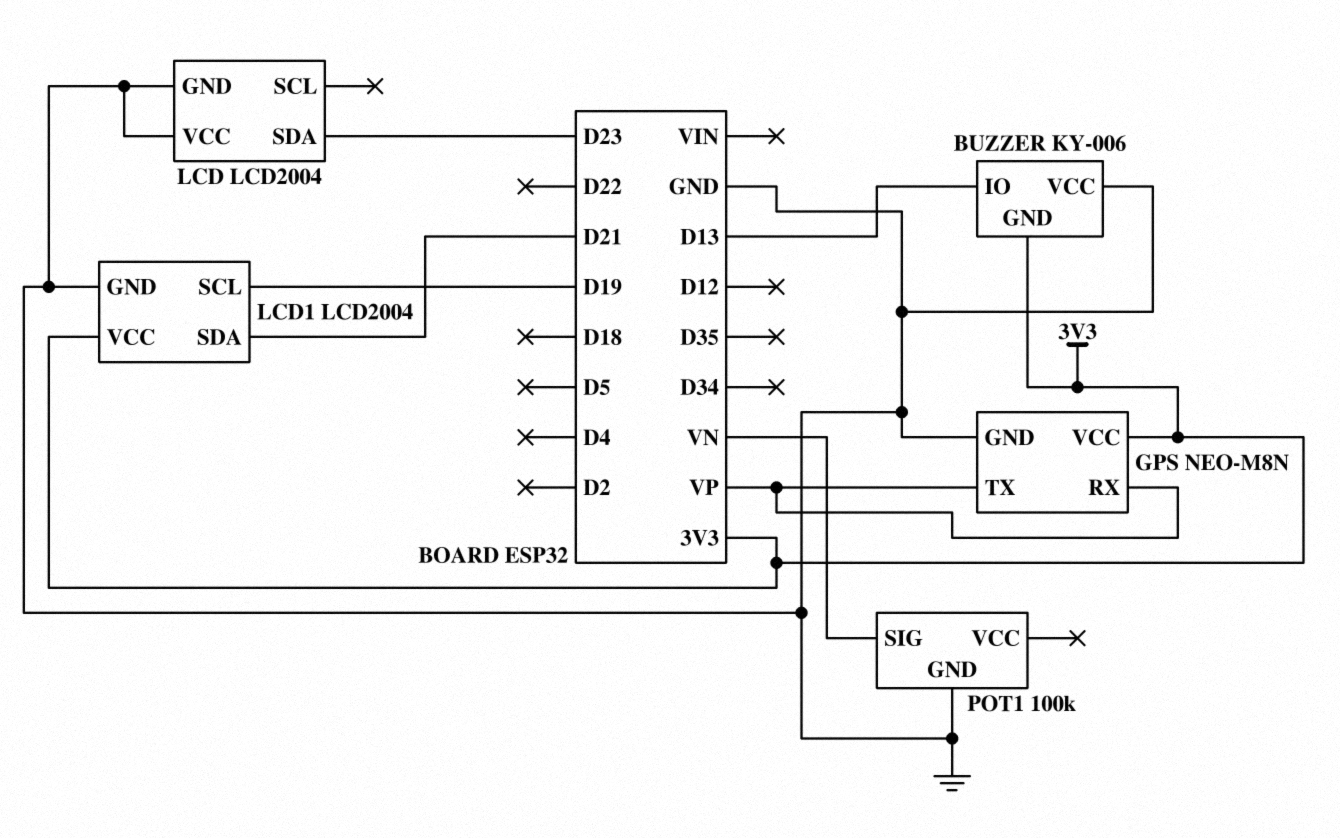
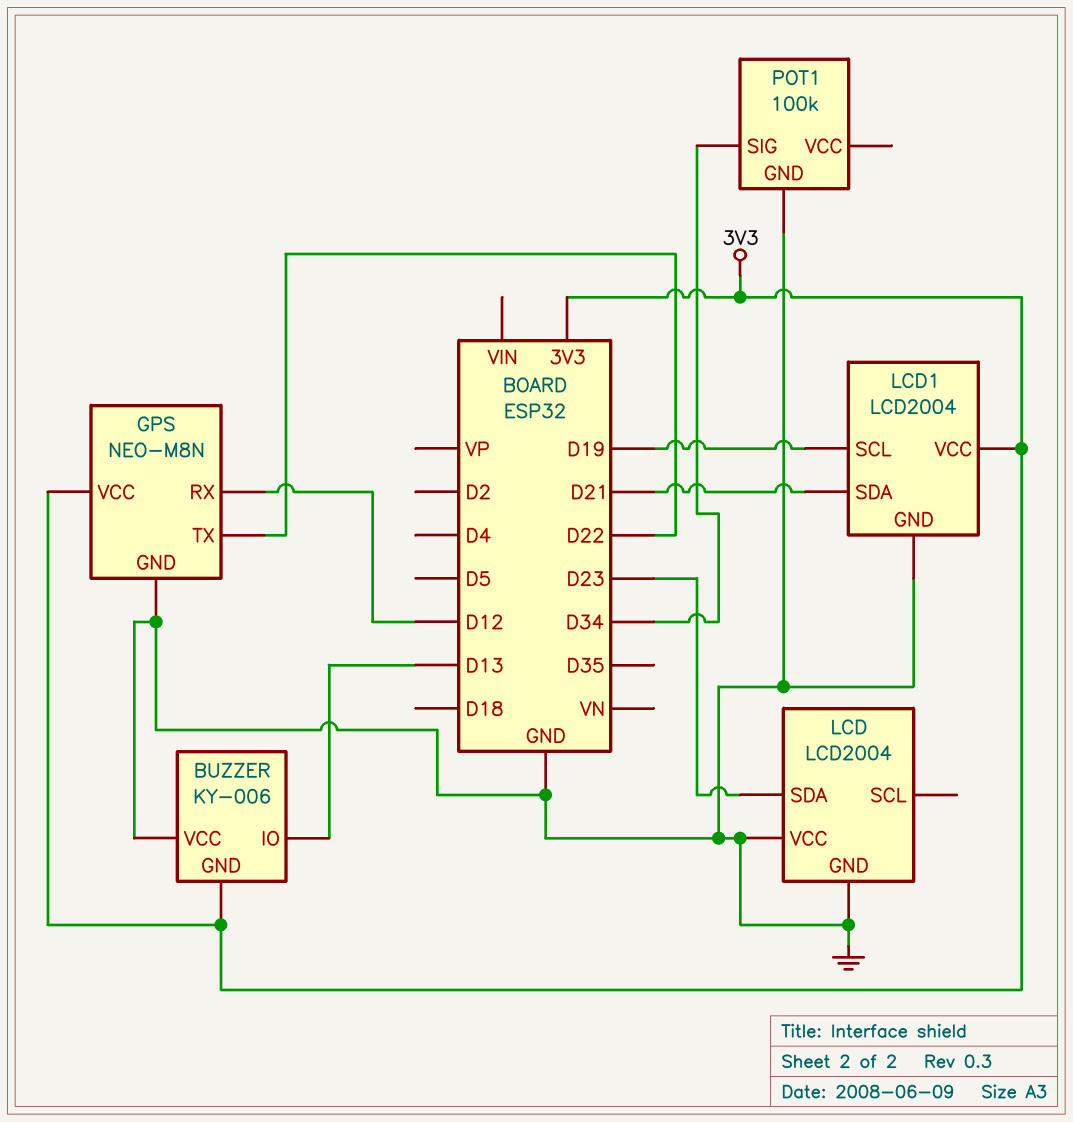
GPS pin RX: VP -> D12
GPS pin TX: VP -> D22
POT1 pin SIG: VN -> D34

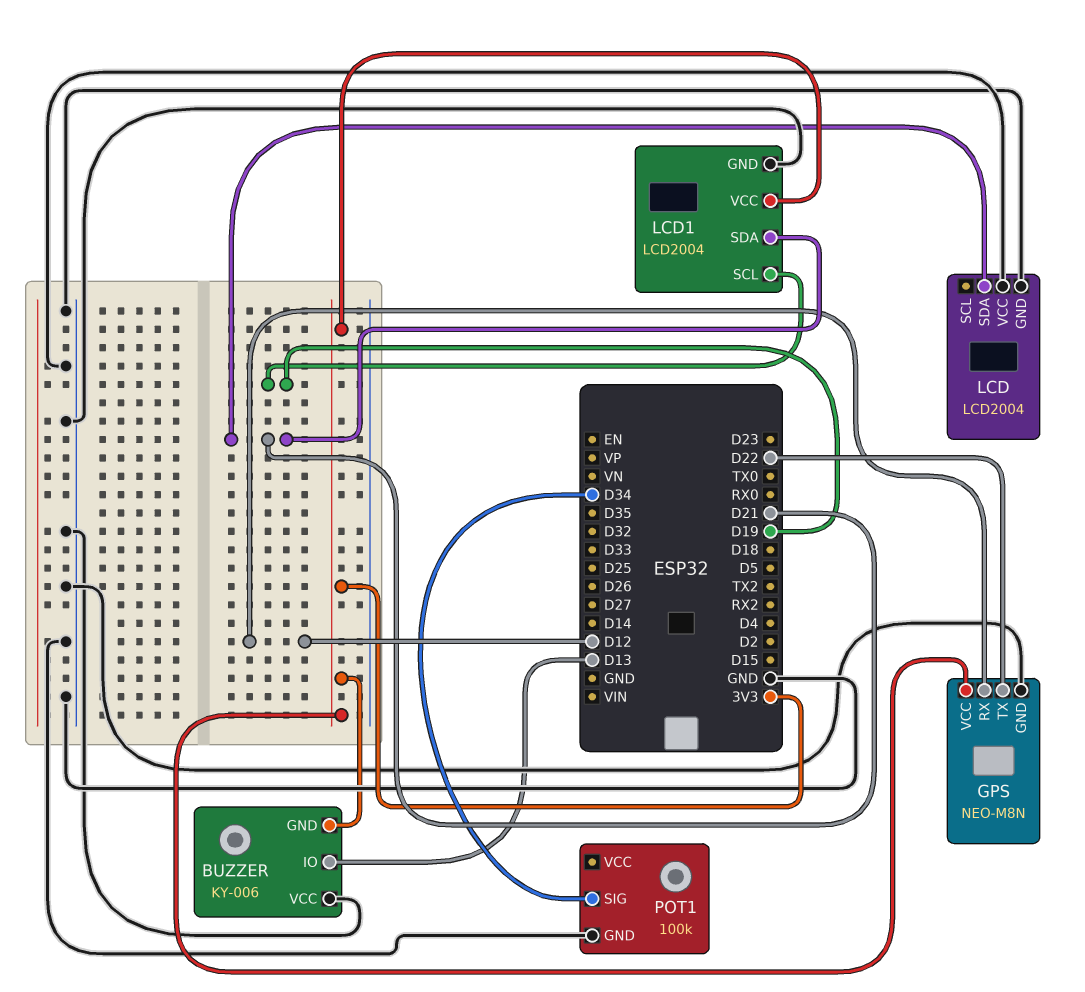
LCD pin SDA: D23 -> D21

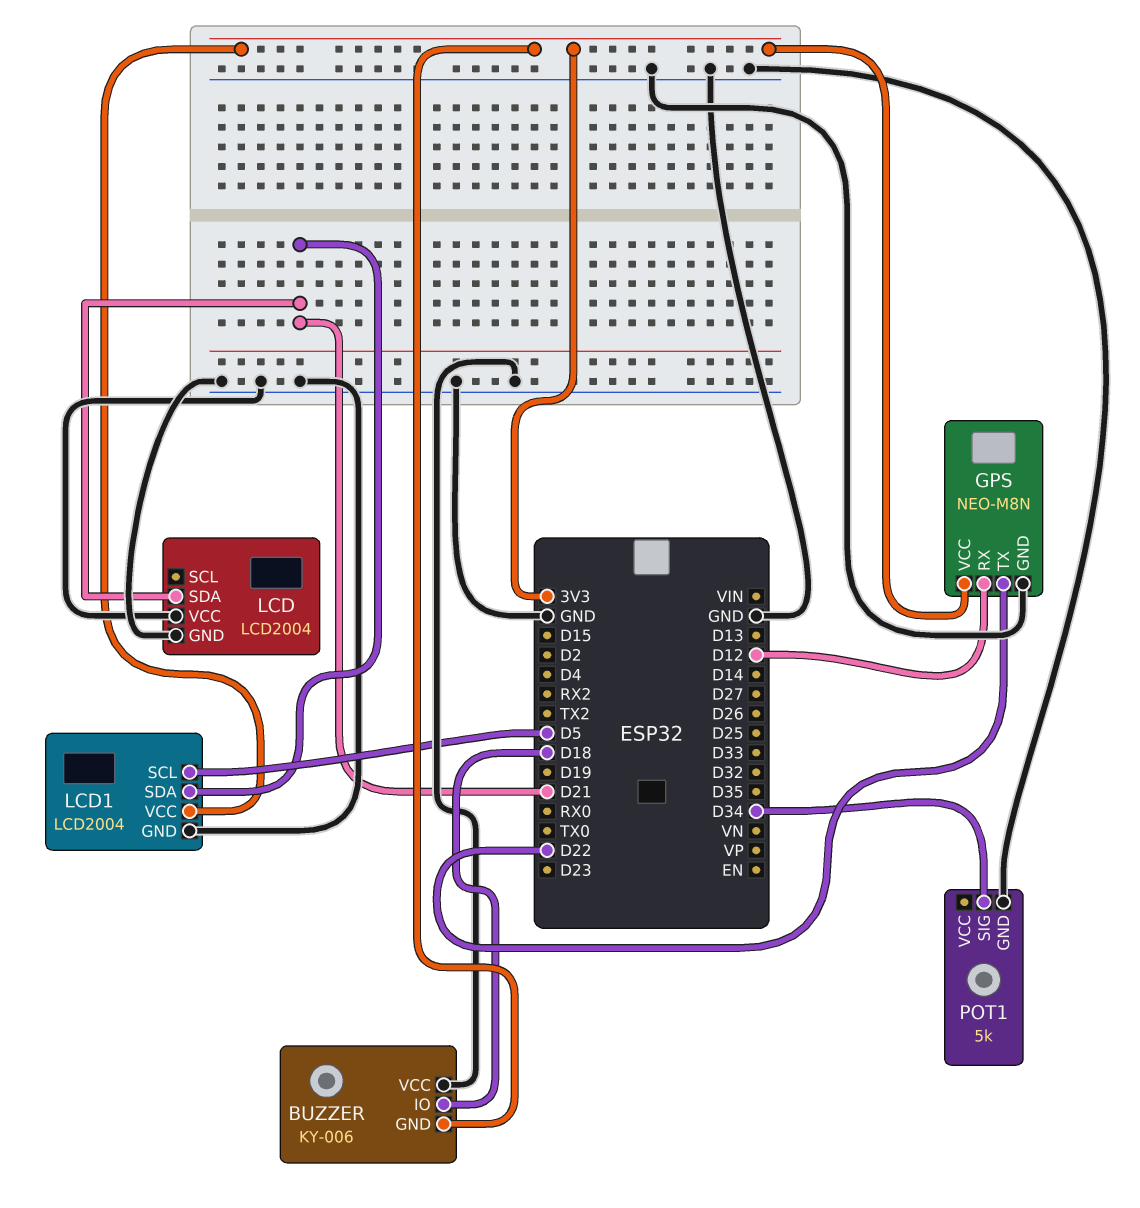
BUZZER pin IO: D13 -> D18
LCD1 pin SCL: D19 -> D5
POT1: 100k -> 5k

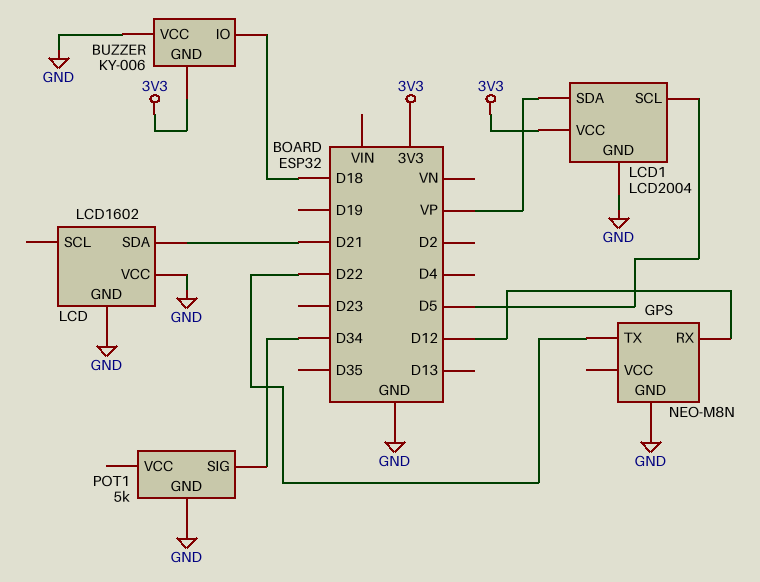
GPS pin VCC: 3V3 -> none
LCD: LCD2004 -> LCD1602
LCD1 pin SDA: D21 -> VP

